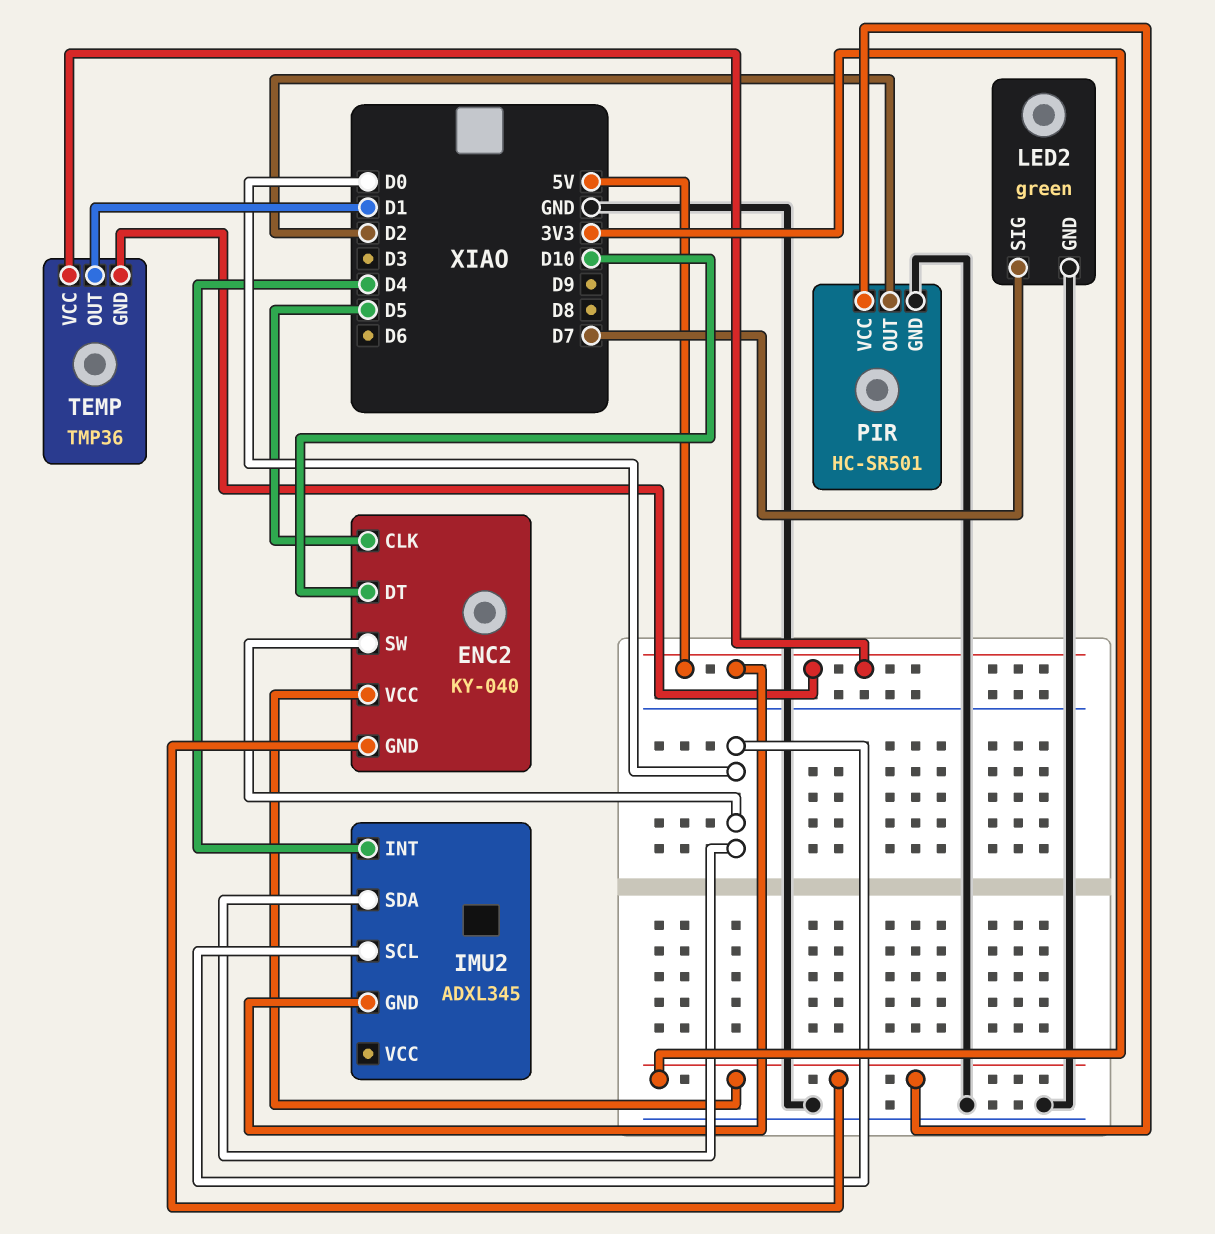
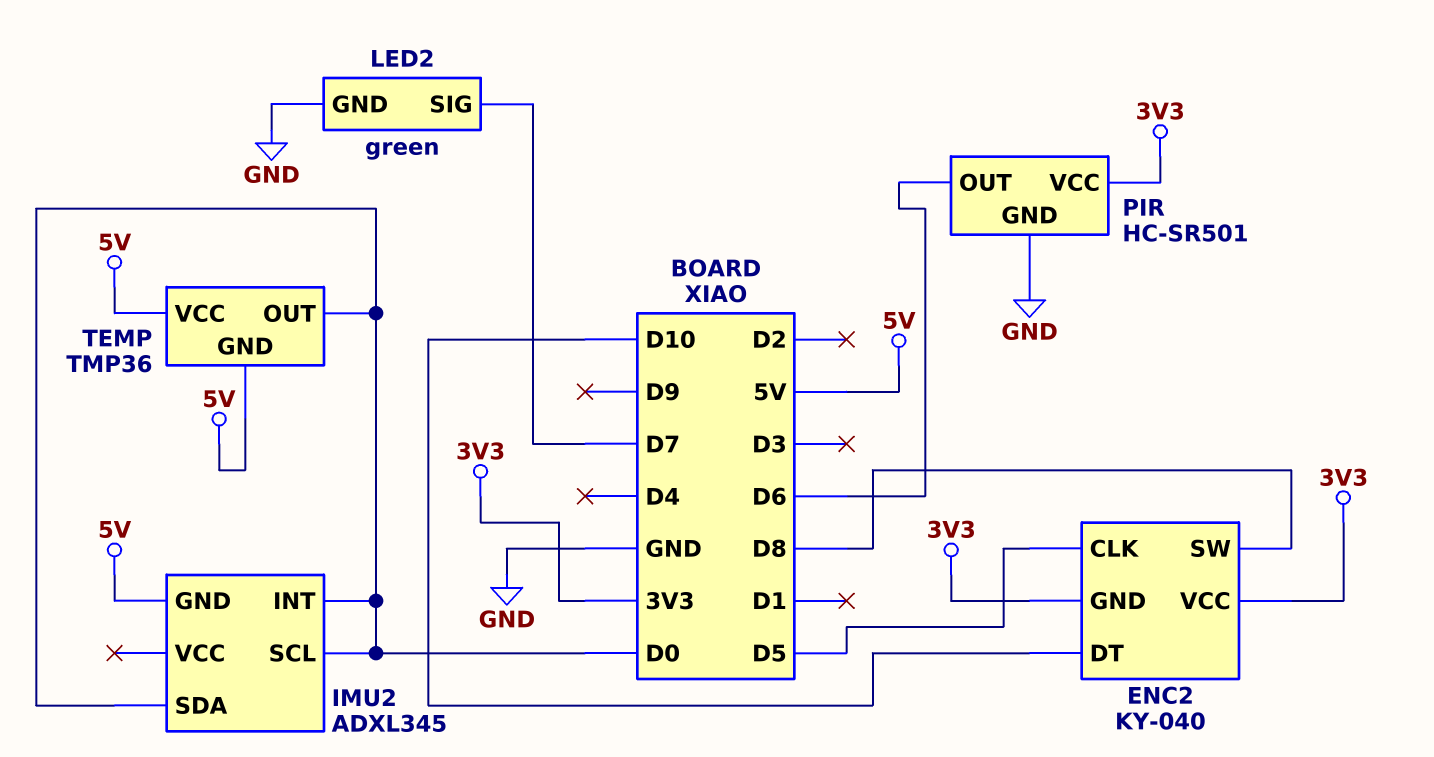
ENC2 pin SW: D0 -> D8
IMU2 pin INT: D4 -> D0
PIR pin OUT: D2 -> D6
TEMP pin OUT: D1 -> D0

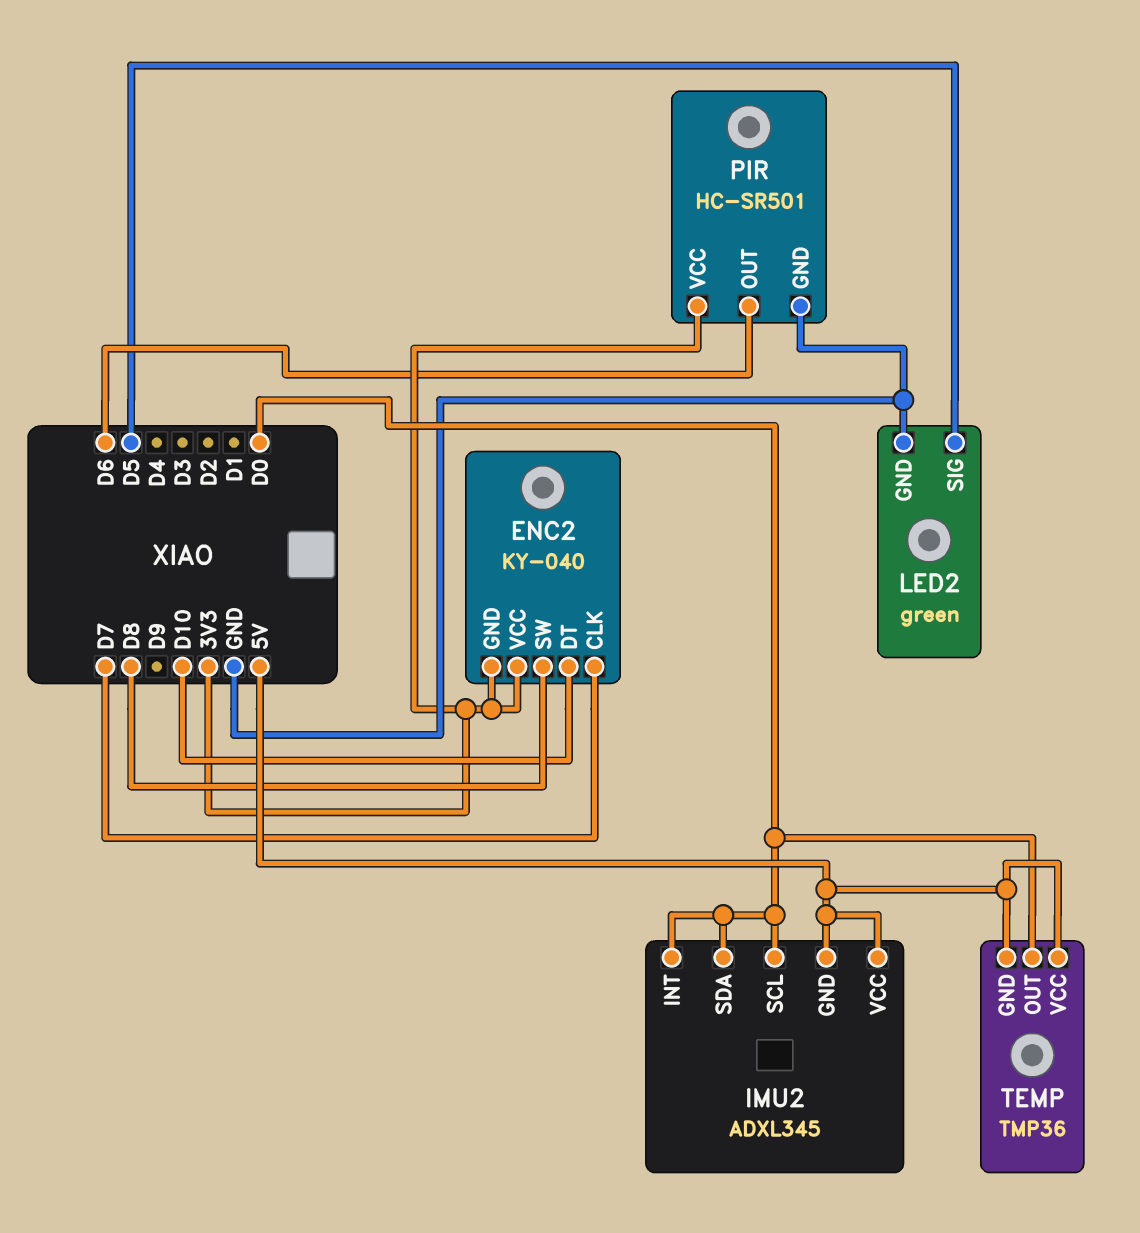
ENC2 pin CLK: D5 -> D7
IMU2 pin VCC: none -> 5V
LED2 pin SIG: D7 -> D5

